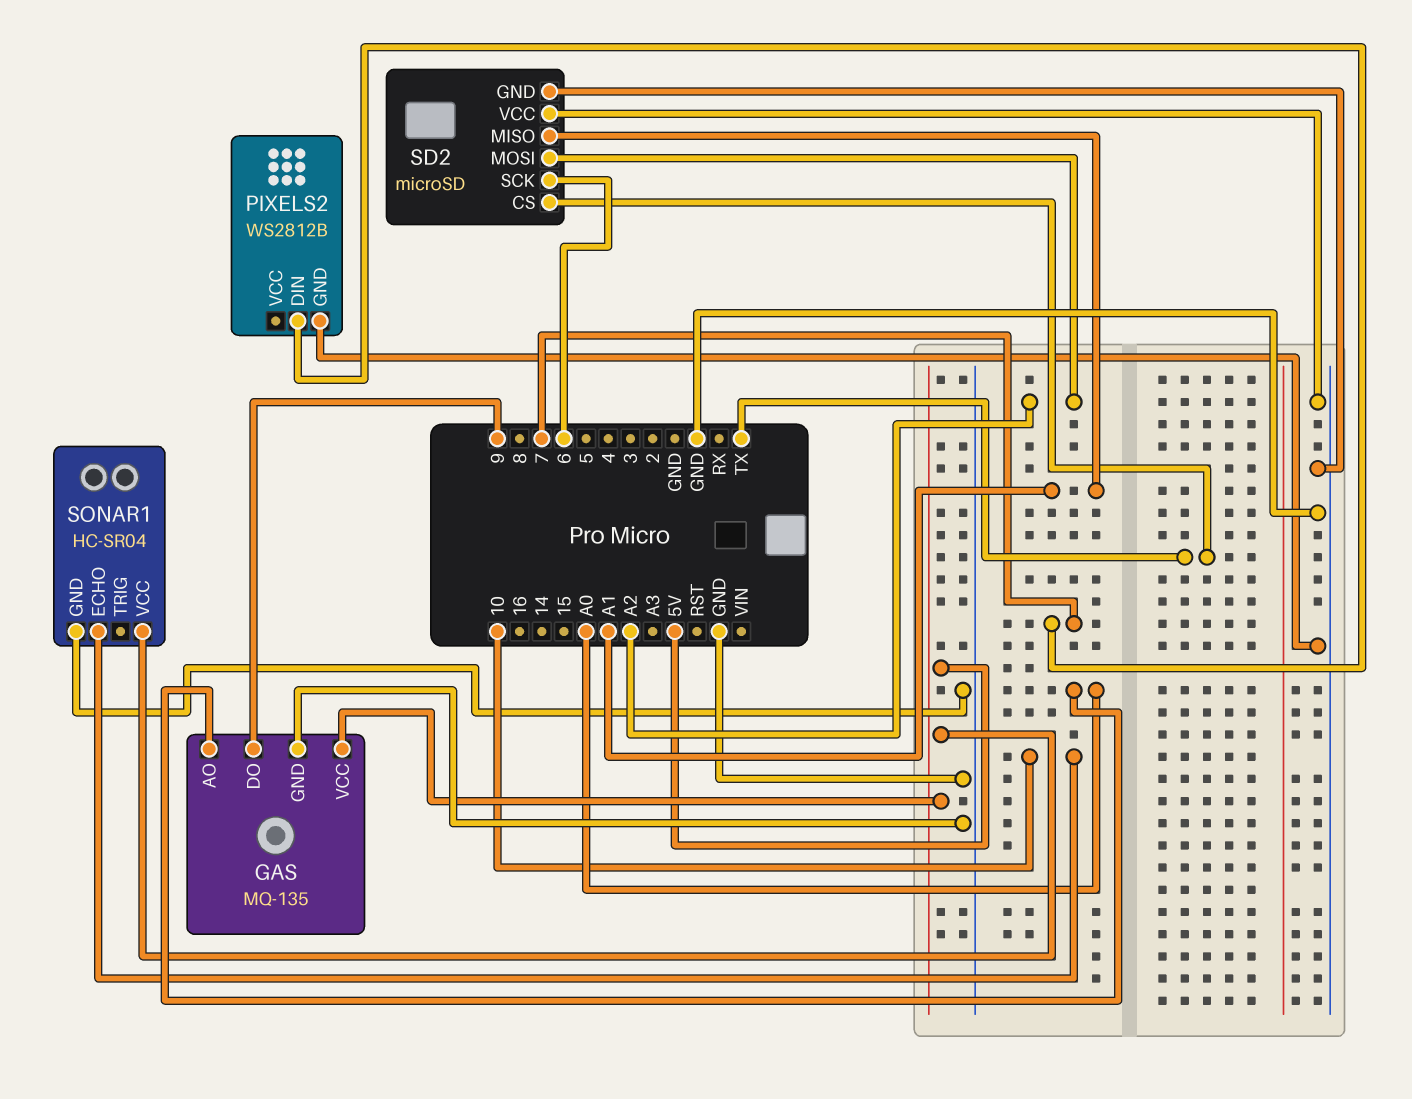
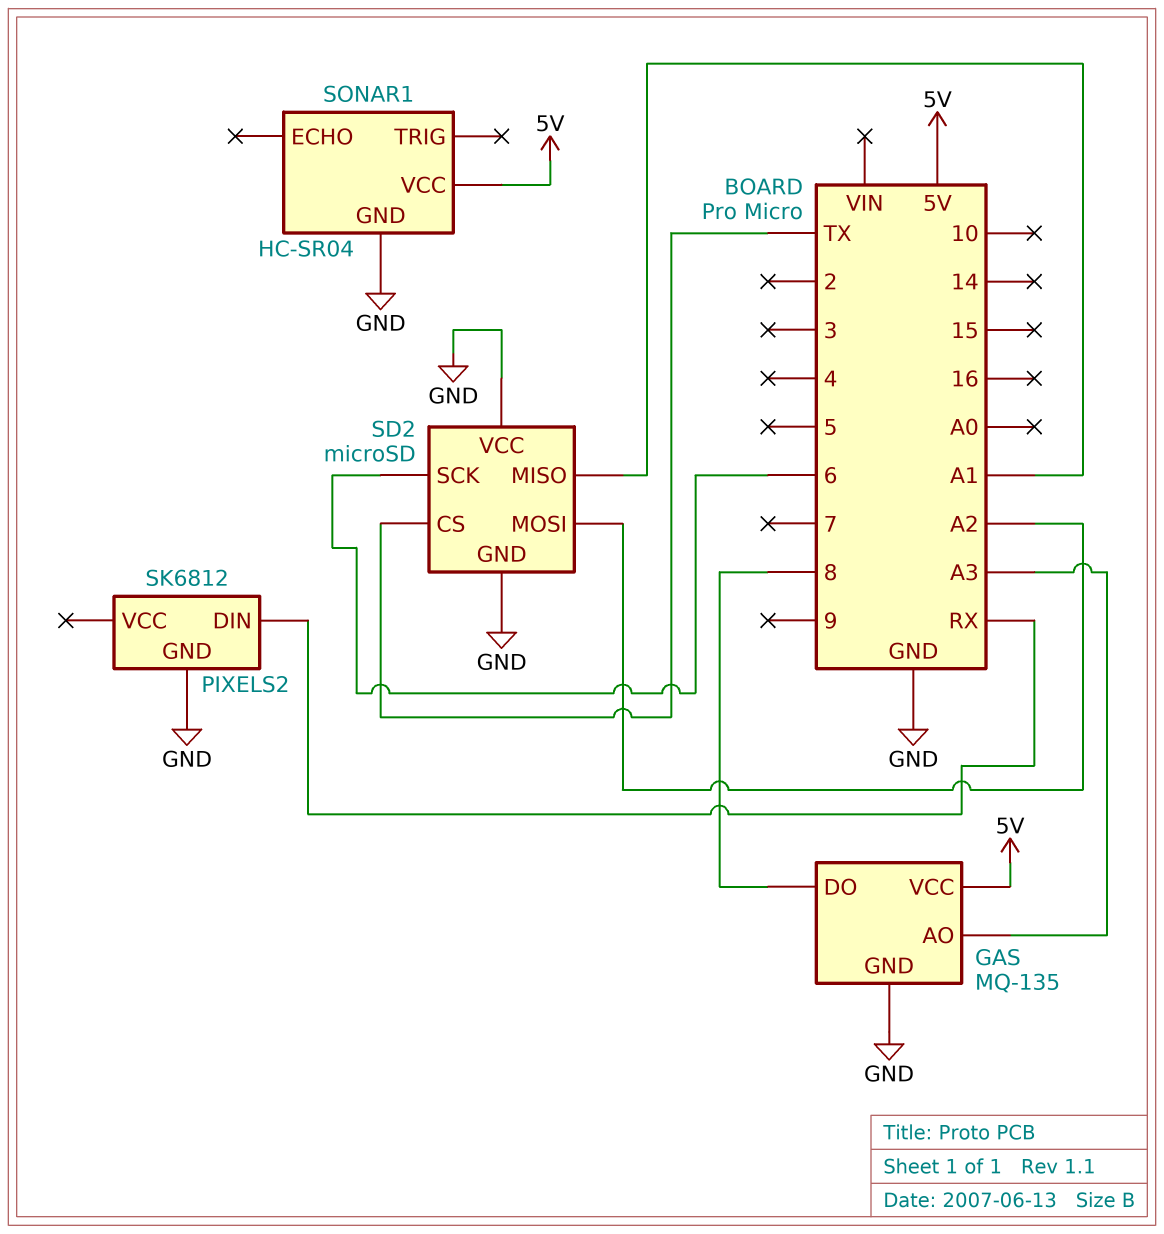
GAS pin AO: A0 -> A3
GAS pin DO: 9 -> 8
PIXELS2: WS2812B -> SK6812
PIXELS2 pin DIN: 7 -> RX
SONAR1 pin ECHO: 10 -> none

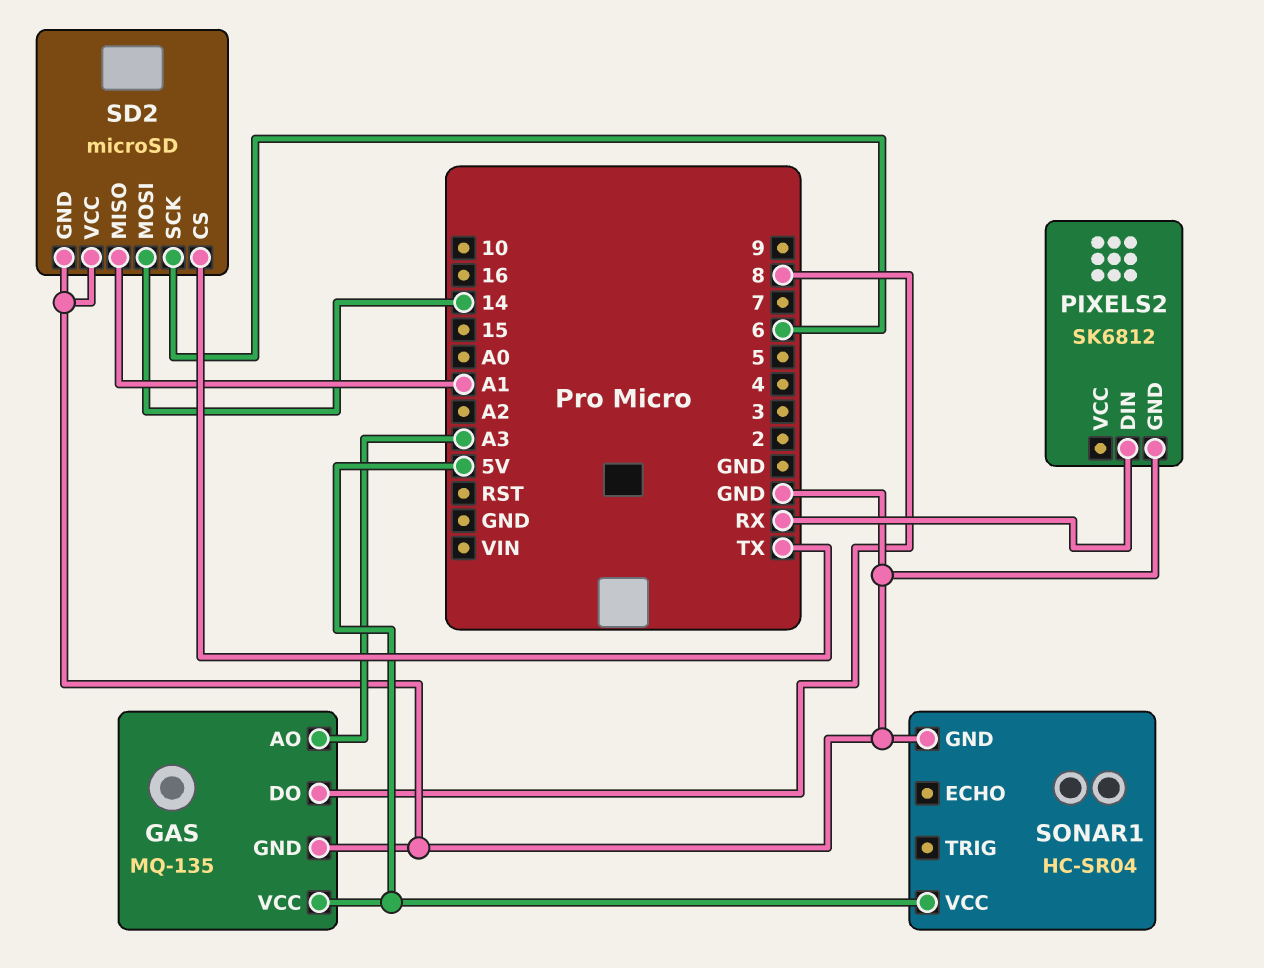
SD2 pin MOSI: A2 -> 14

